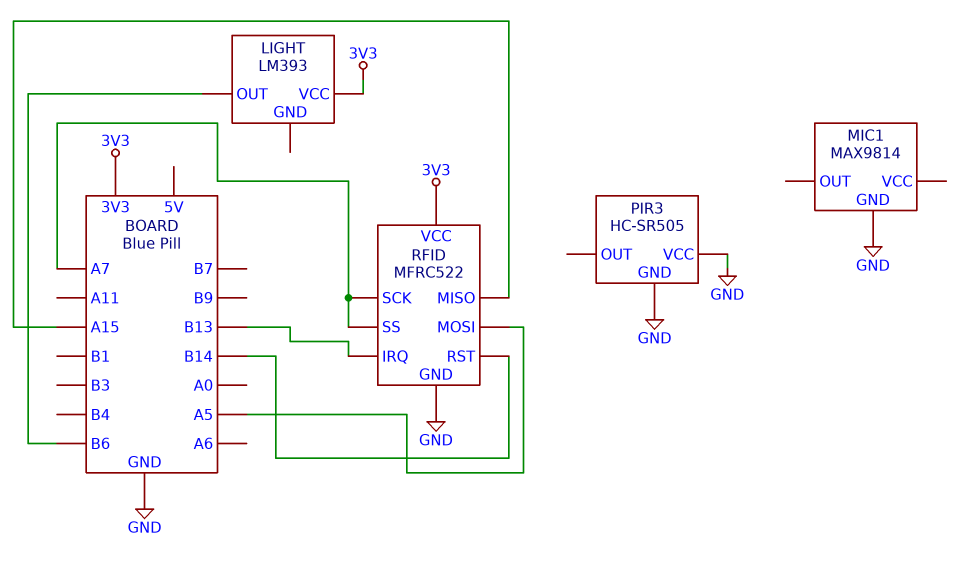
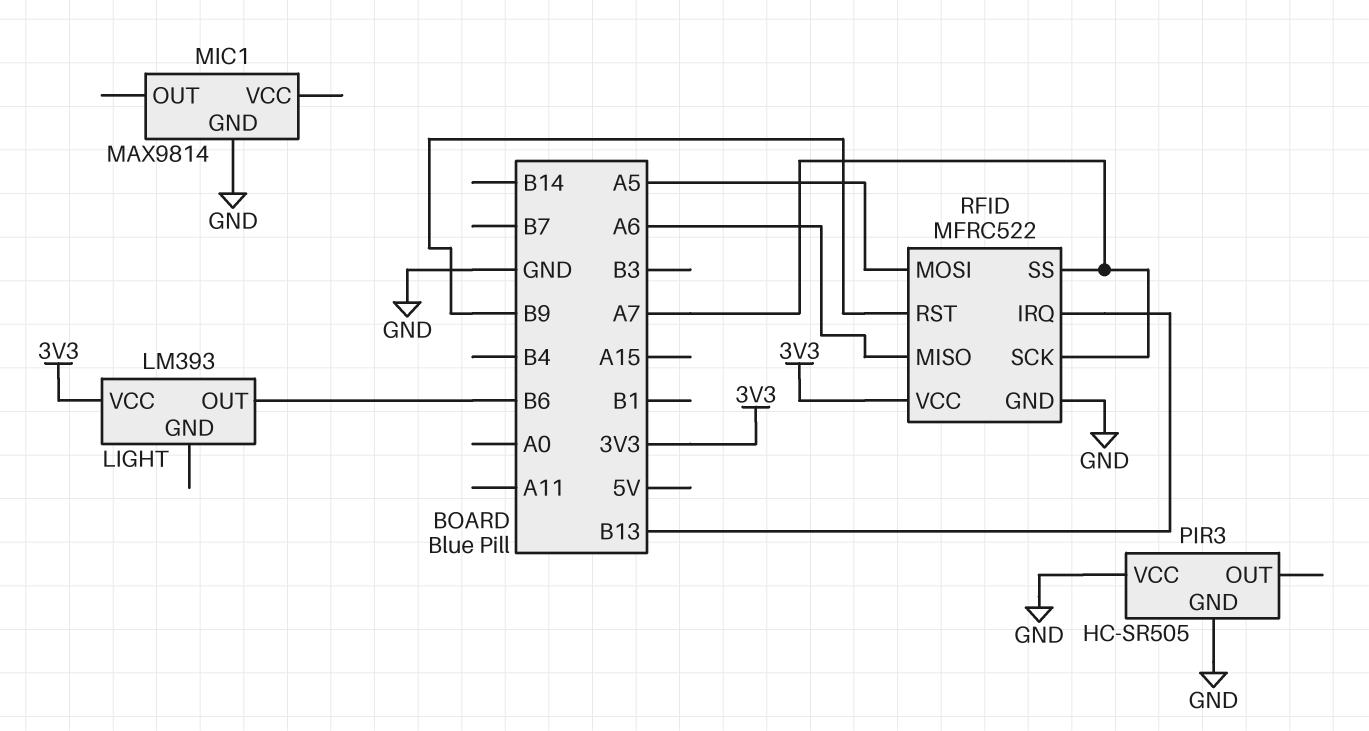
RFID pin MISO: A15 -> A6
RFID pin RST: B14 -> B9

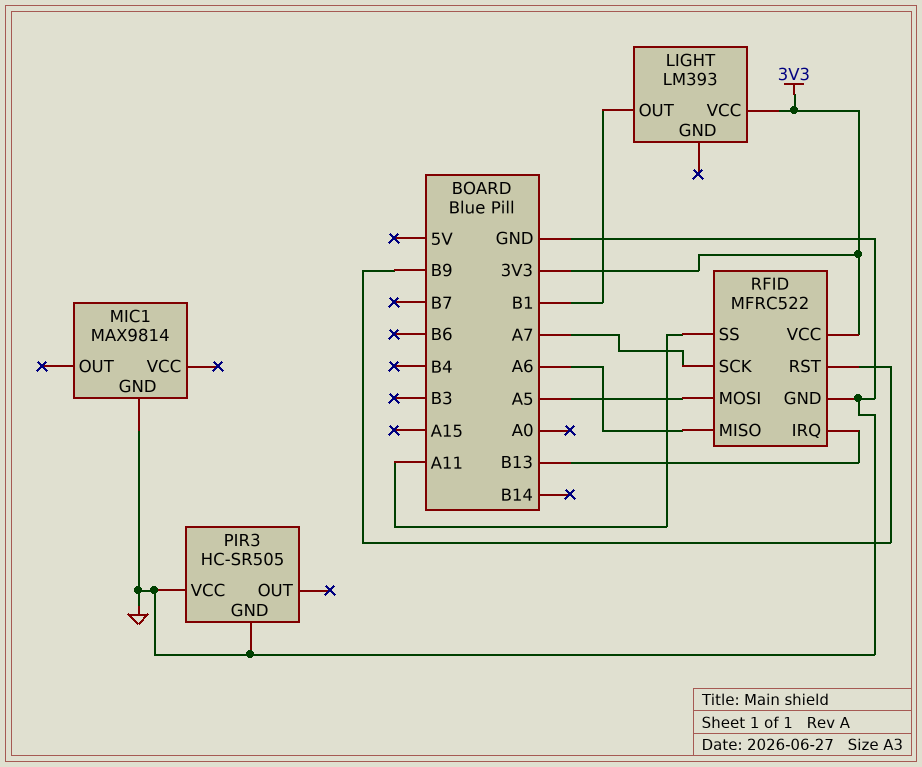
LIGHT pin OUT: B6 -> B1
RFID pin SS: A7 -> A11

